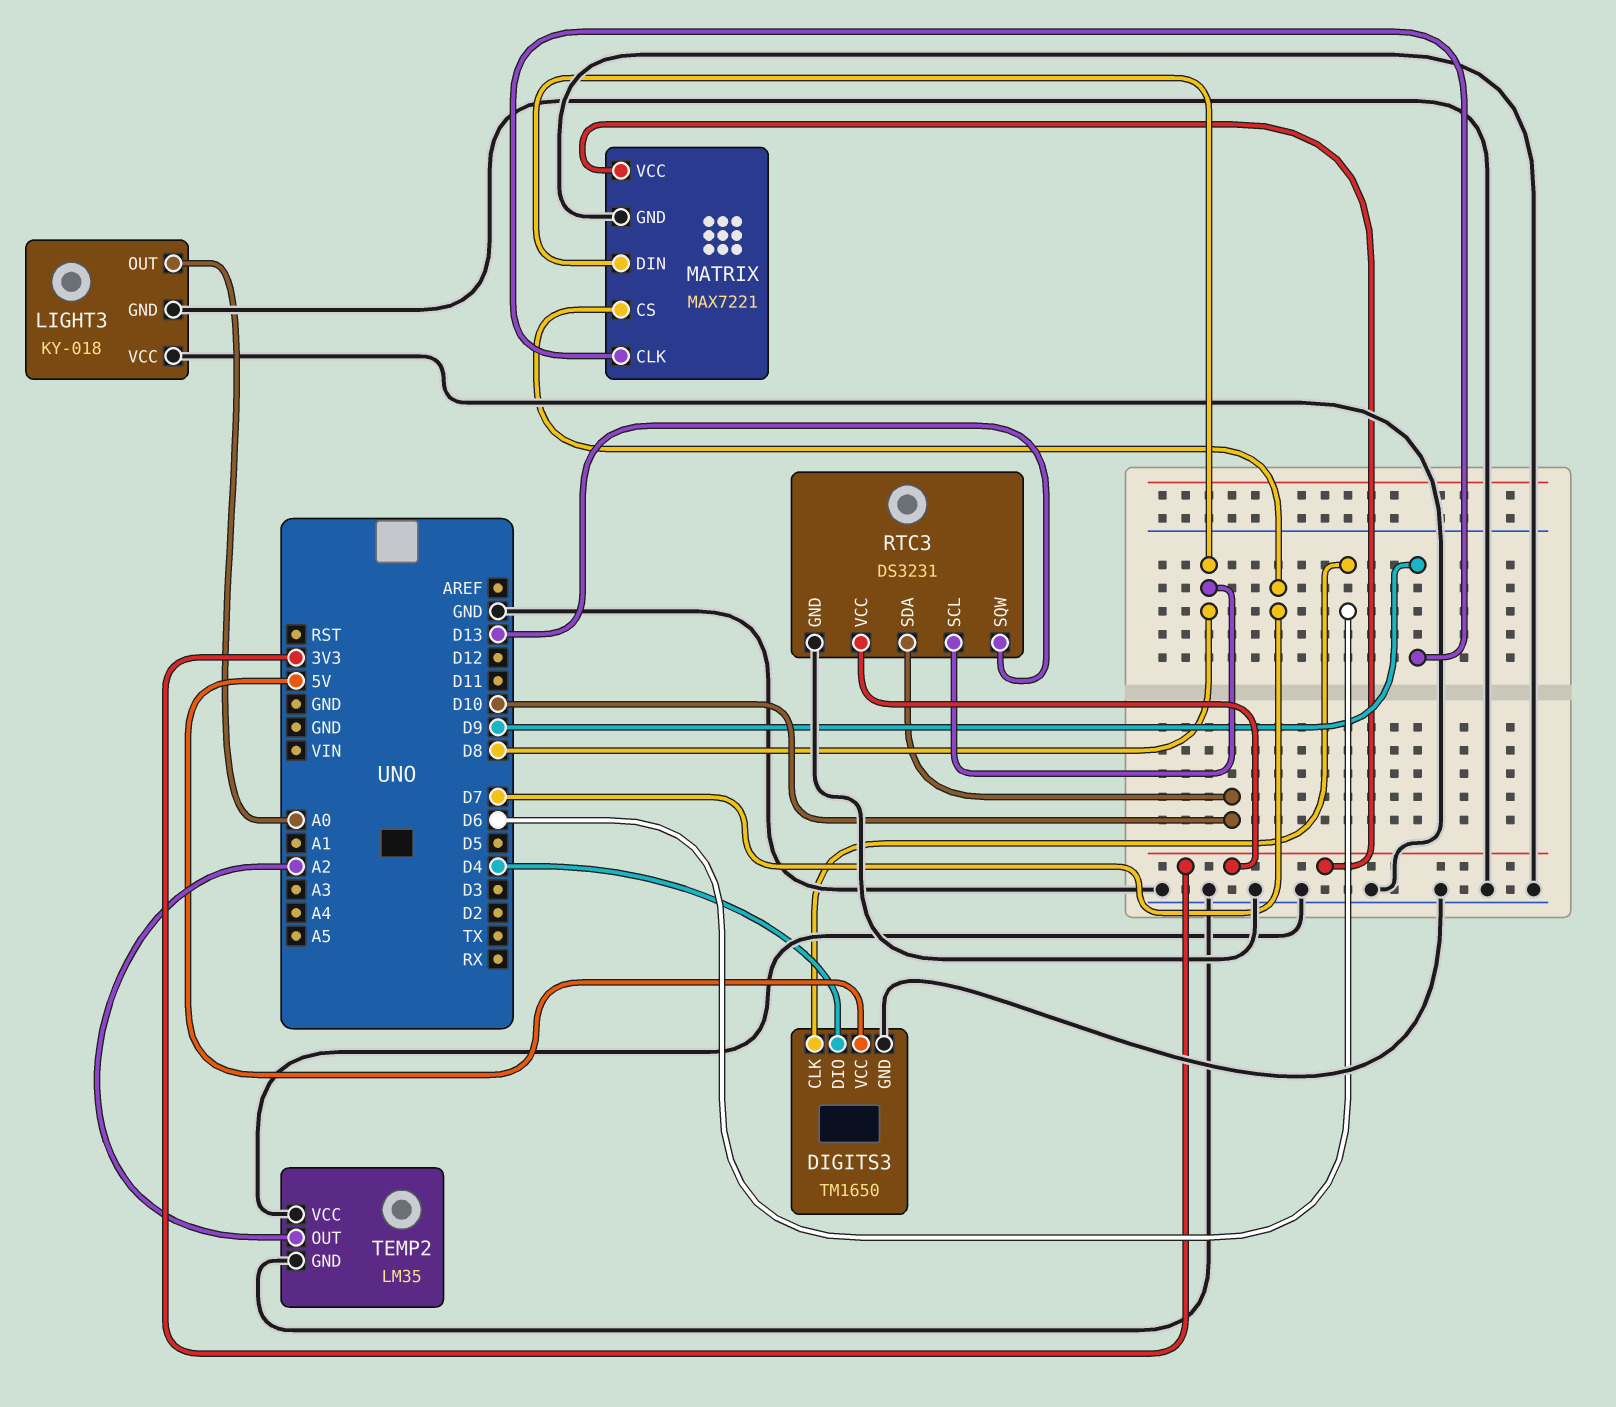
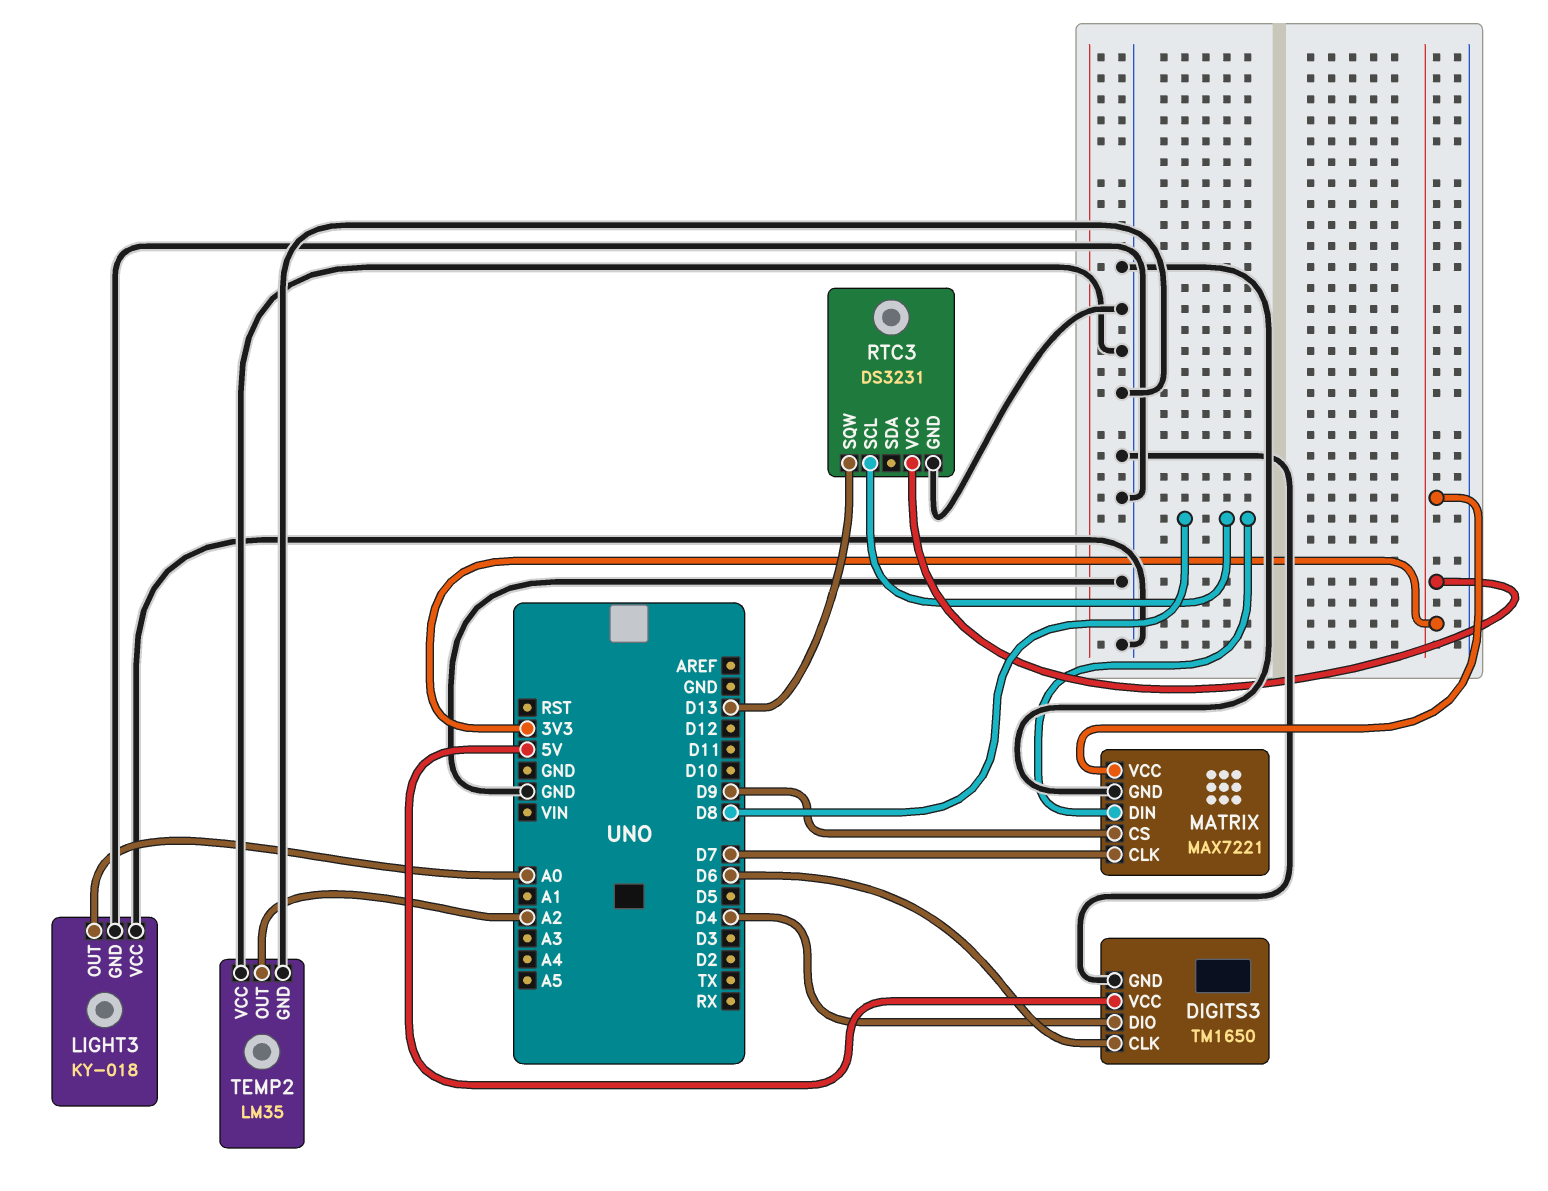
MATRIX pin CLK: D9 -> D7
MATRIX pin CS: D7 -> D9
RTC3 pin SDA: D10 -> none

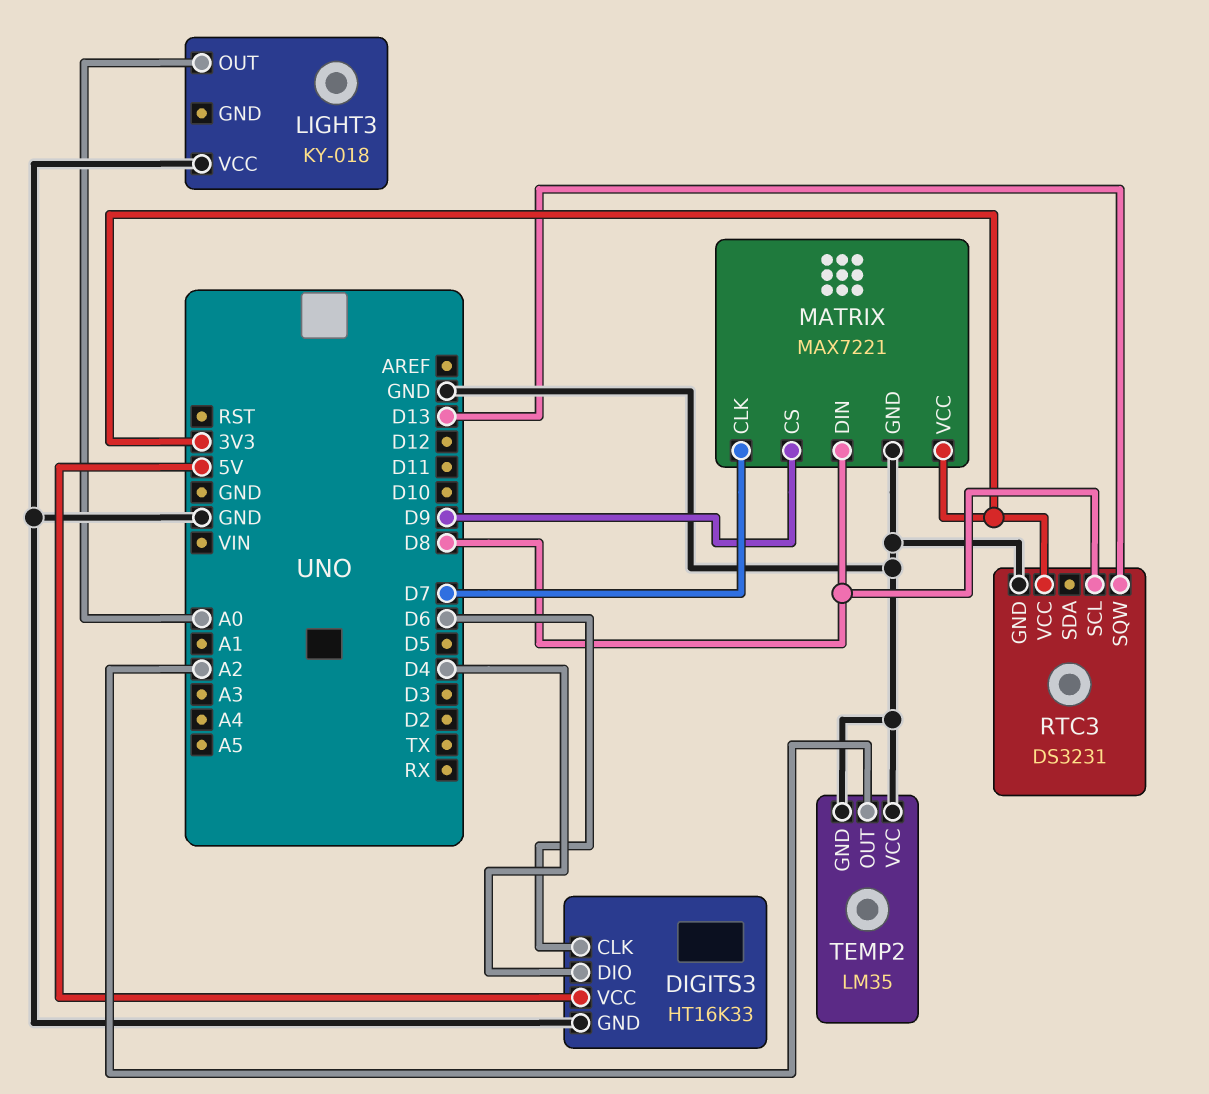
DIGITS3: TM1650 -> HT16K33
LIGHT3 pin GND: GND -> none

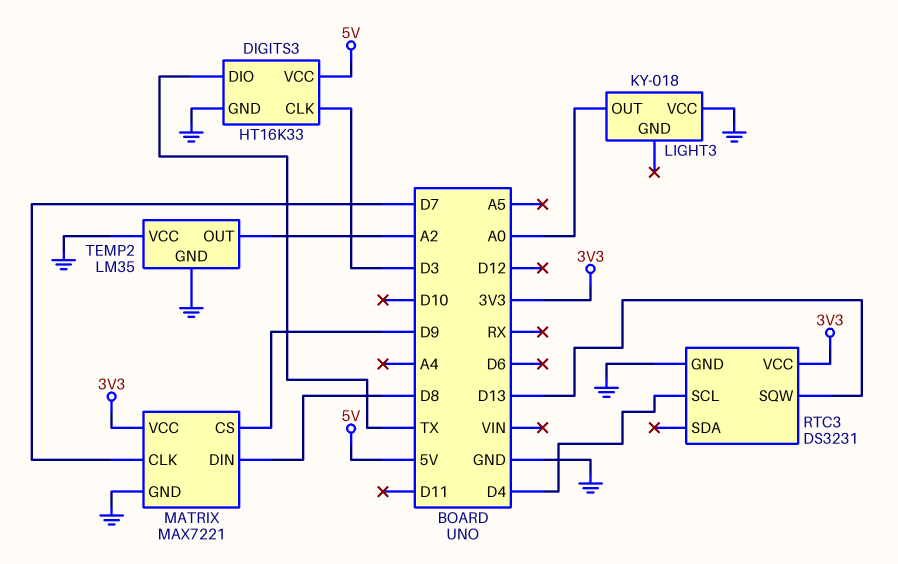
DIGITS3 pin CLK: D6 -> D3
DIGITS3 pin DIO: D4 -> TX
RTC3 pin SCL: D8 -> D4

